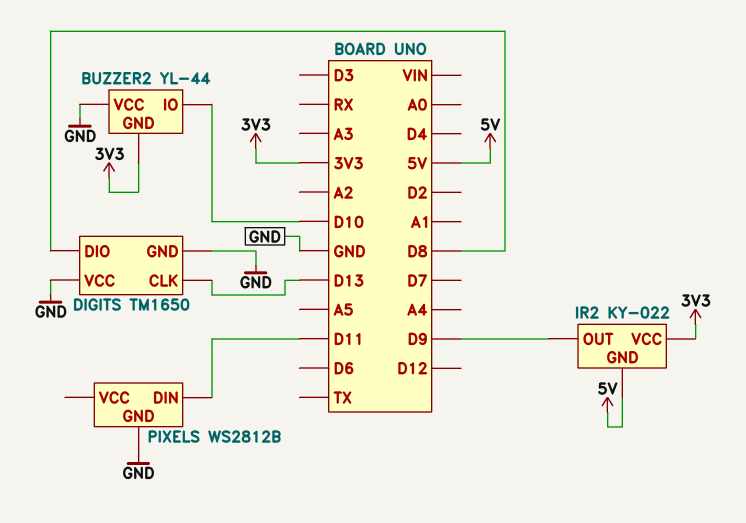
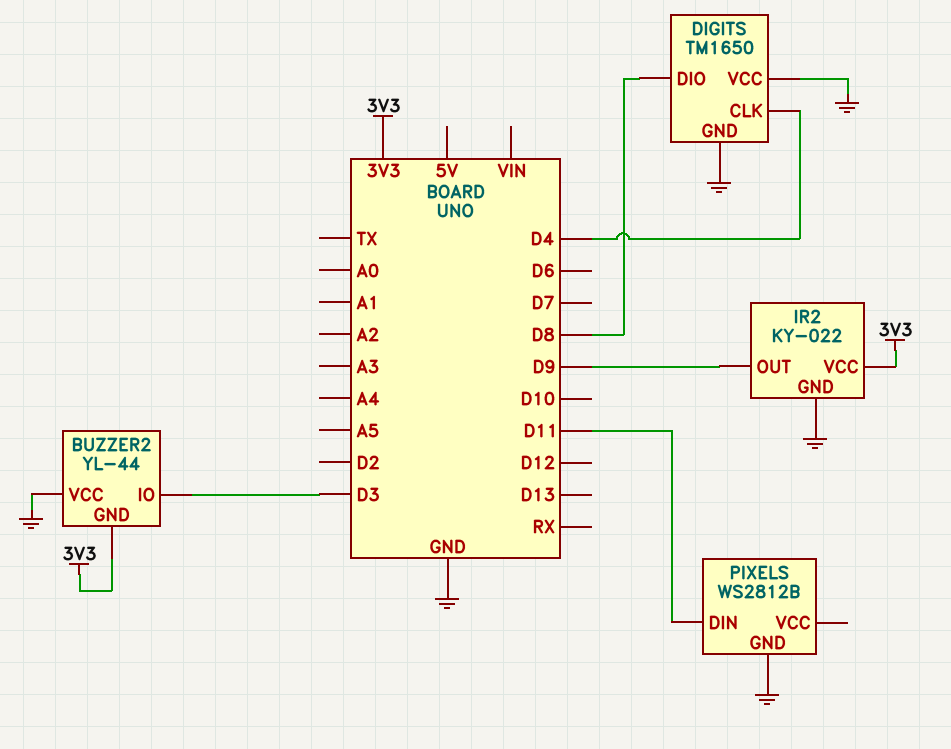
BUZZER2 pin IO: D10 -> D3
DIGITS pin CLK: D13 -> D4
IR2 pin GND: 5V -> GND

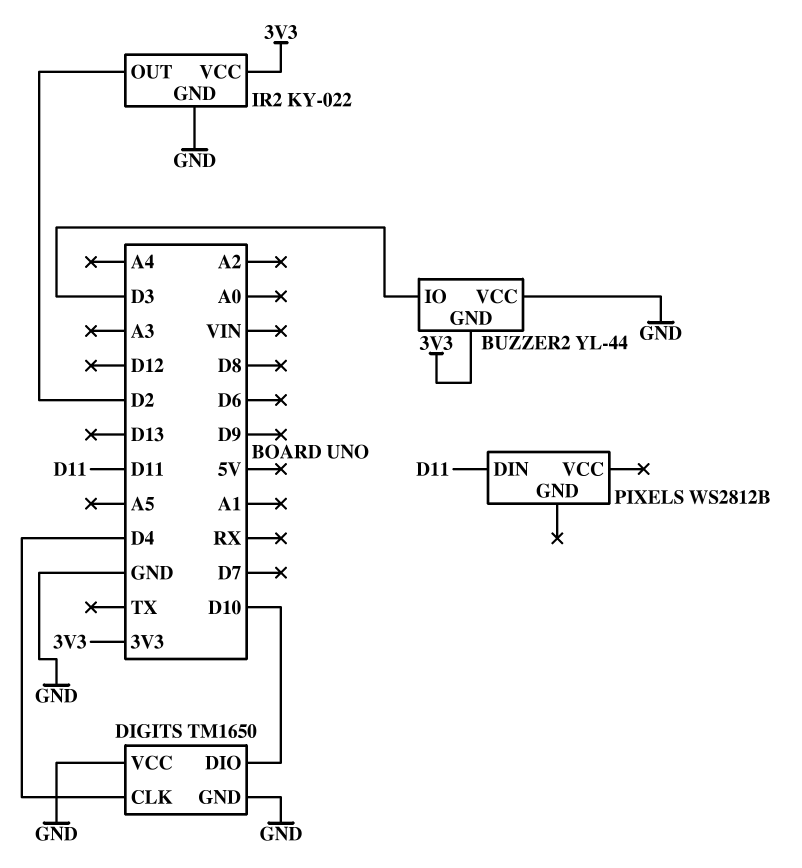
DIGITS pin DIO: D8 -> D10
IR2 pin OUT: D9 -> D2
PIXELS pin GND: GND -> none

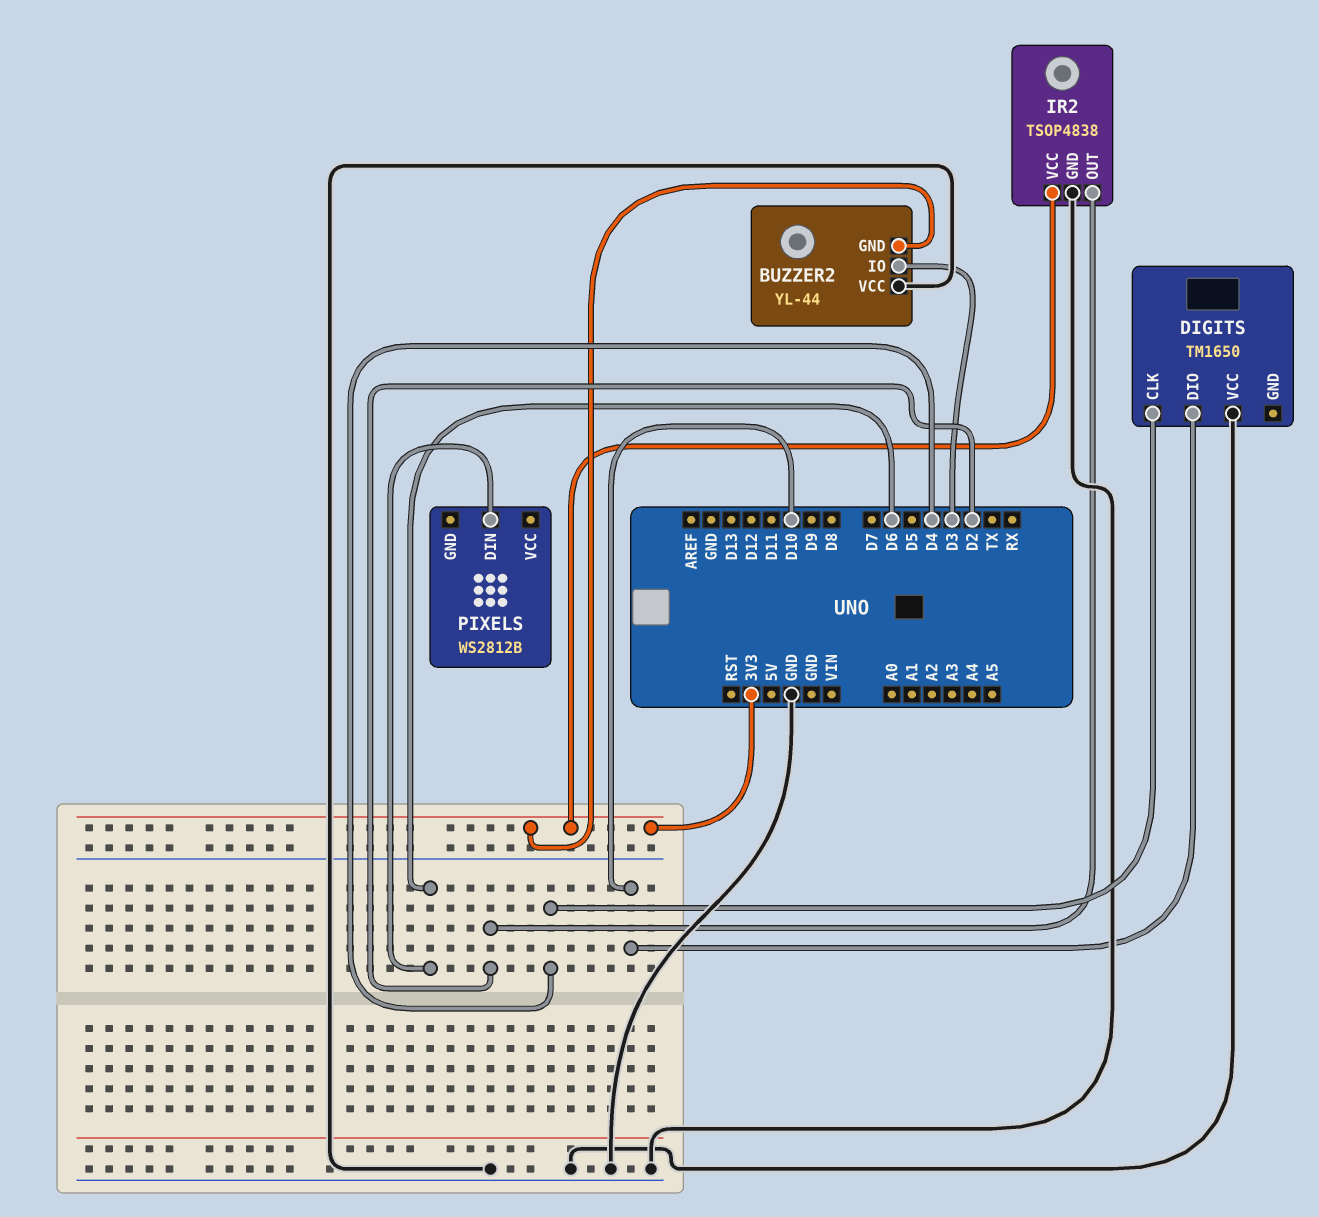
DIGITS pin GND: GND -> none
IR2: KY-022 -> TSOP4838
PIXELS pin DIN: D11 -> D6

